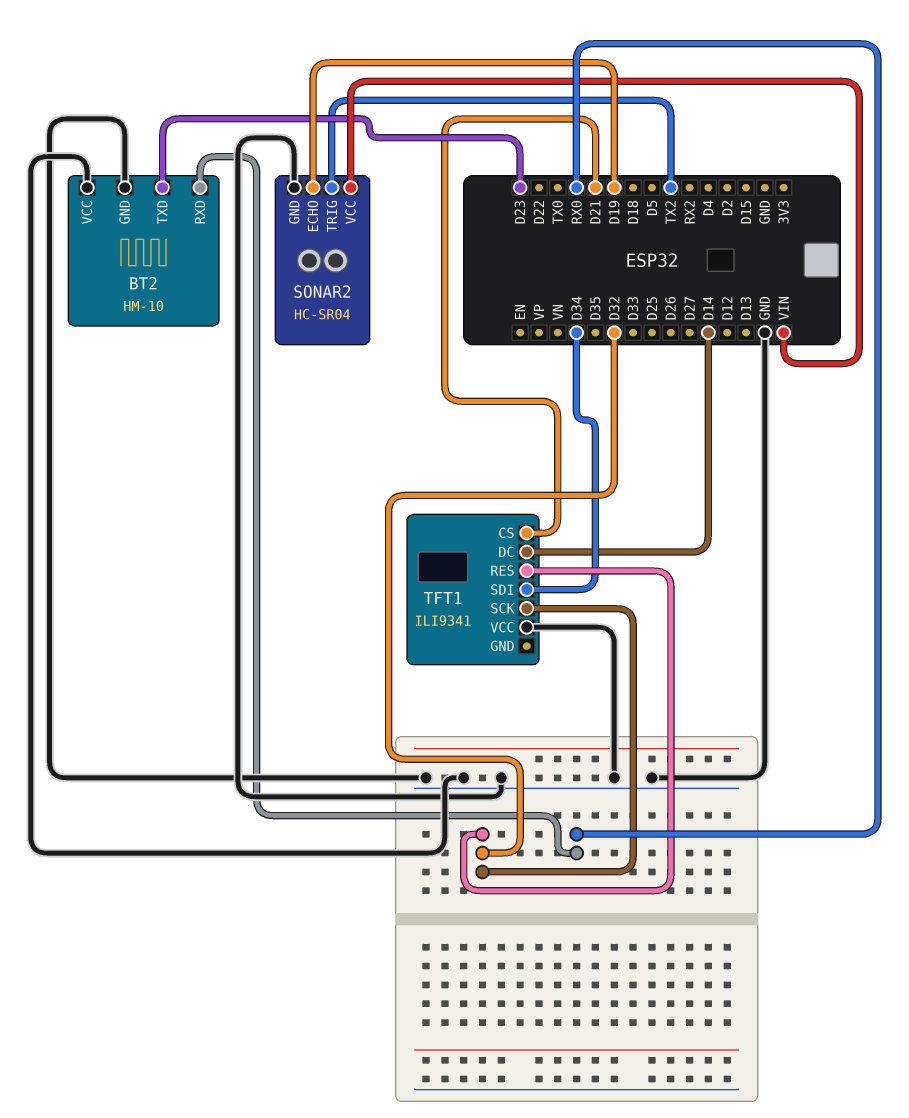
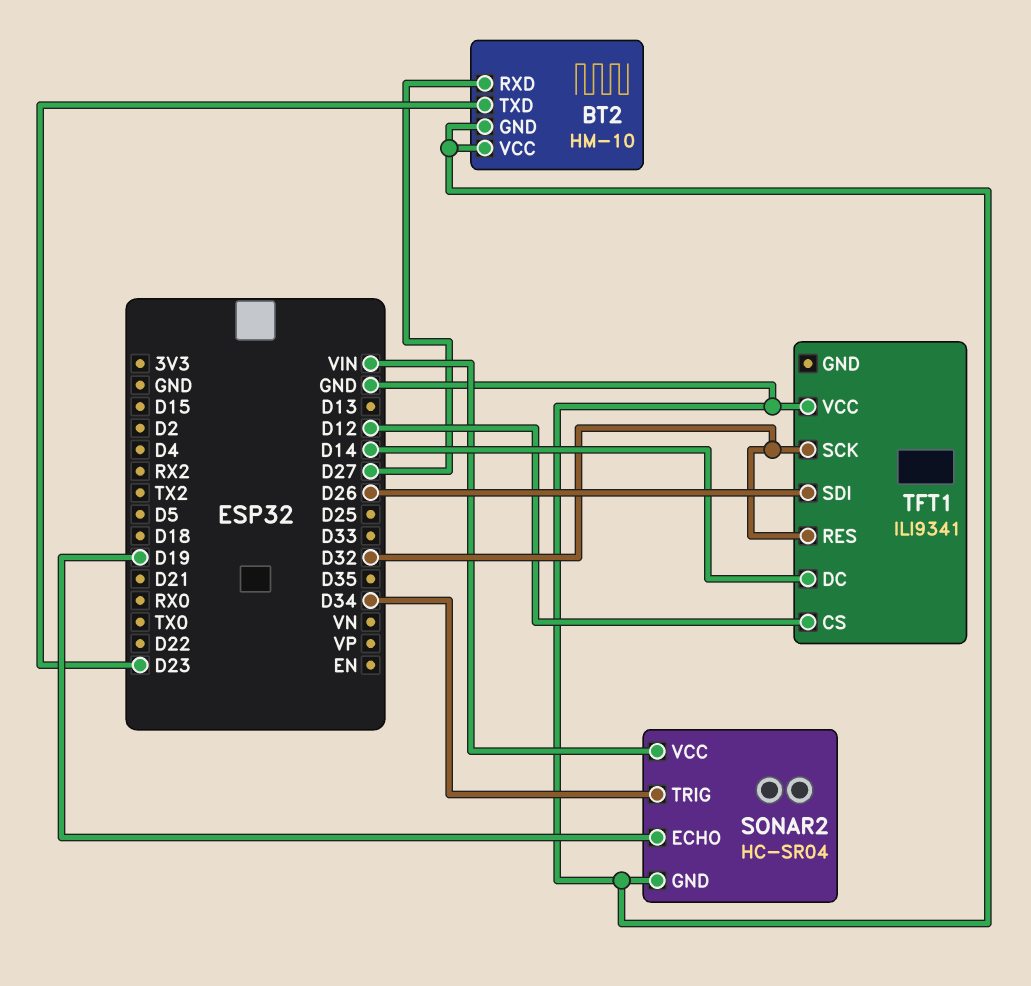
BT2 pin RXD: RX0 -> D27
SONAR2 pin TRIG: TX2 -> D34
TFT1 pin CS: D21 -> D12
TFT1 pin SDI: D34 -> D26

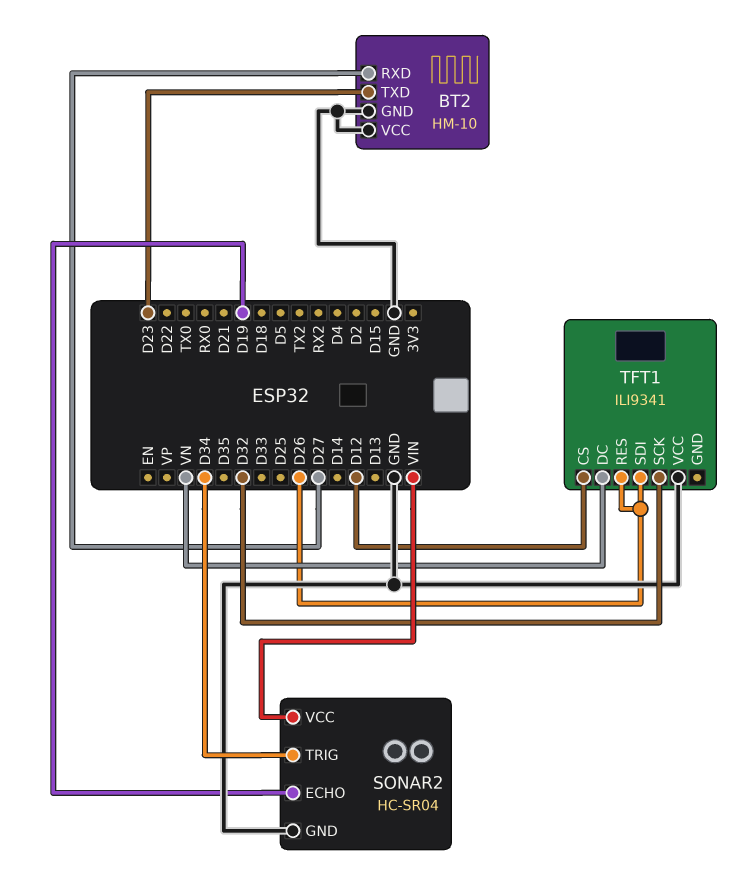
TFT1 pin DC: D14 -> VN
TFT1 pin RES: D32 -> D26

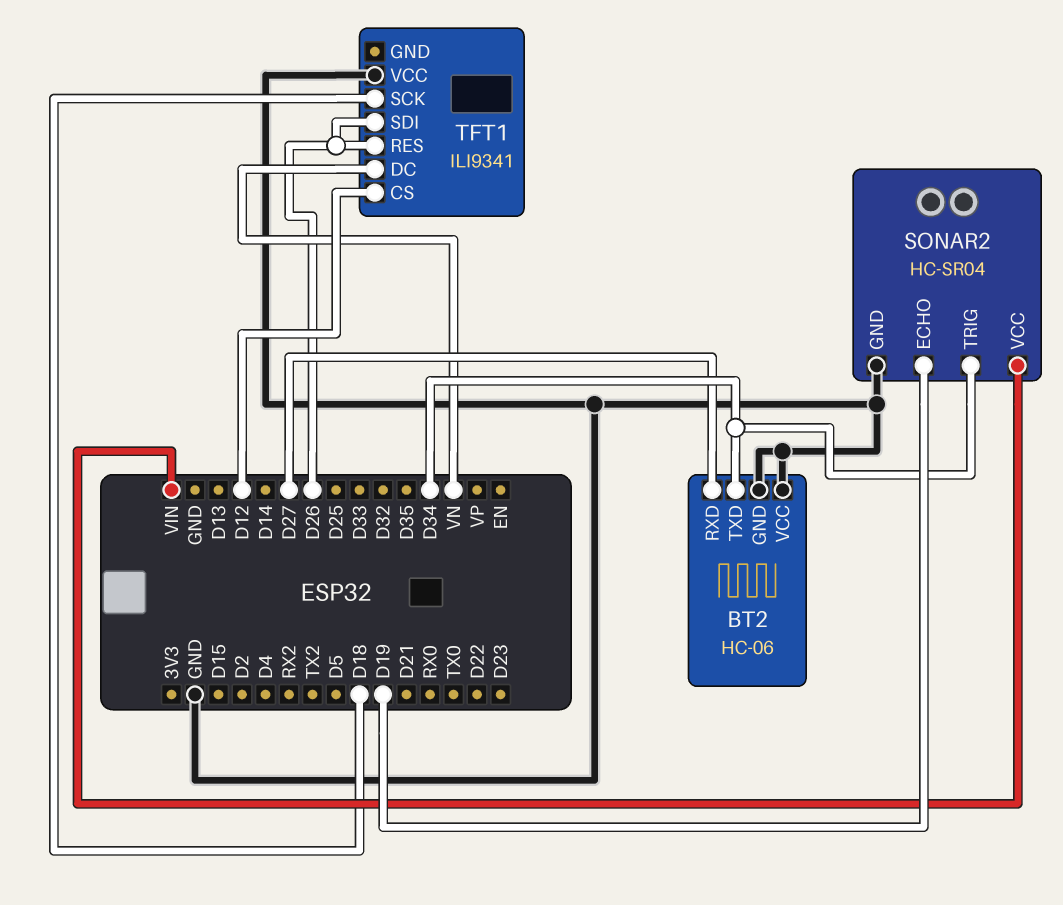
BT2: HM-10 -> HC-06
BT2 pin TXD: D23 -> D34
TFT1 pin SCK: D32 -> D18

